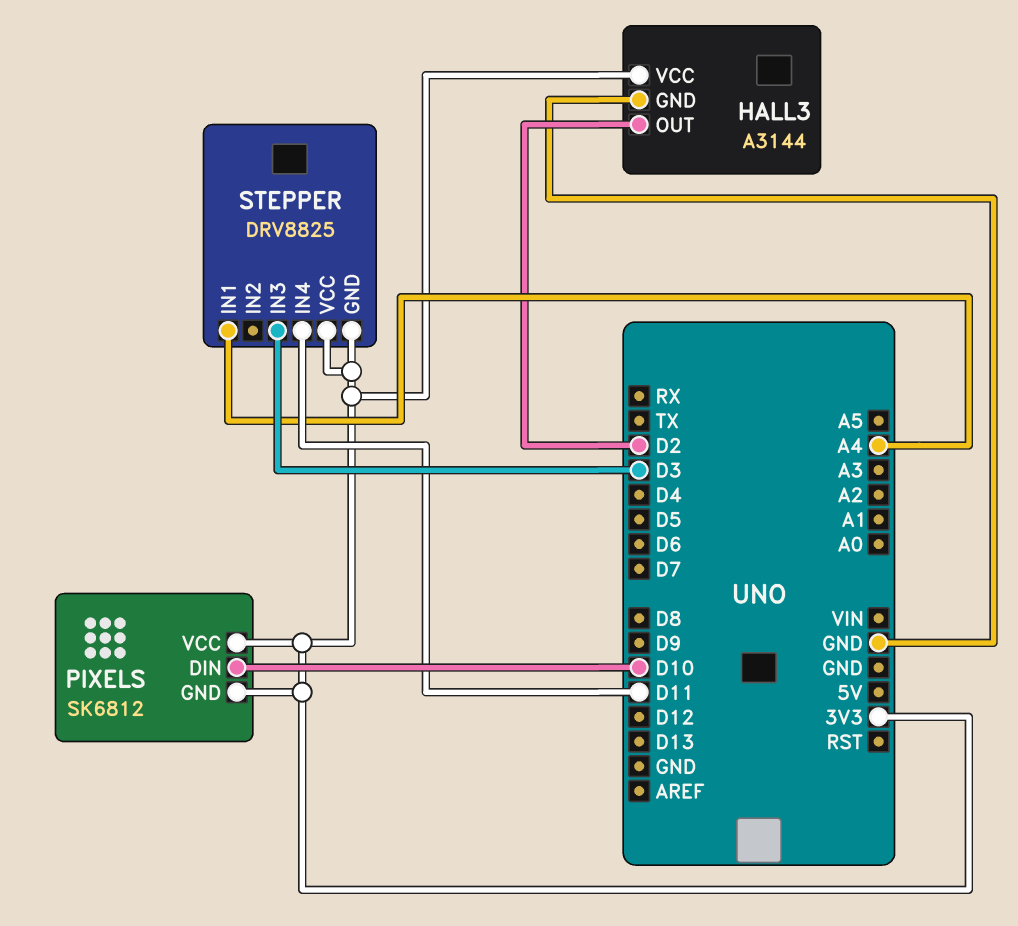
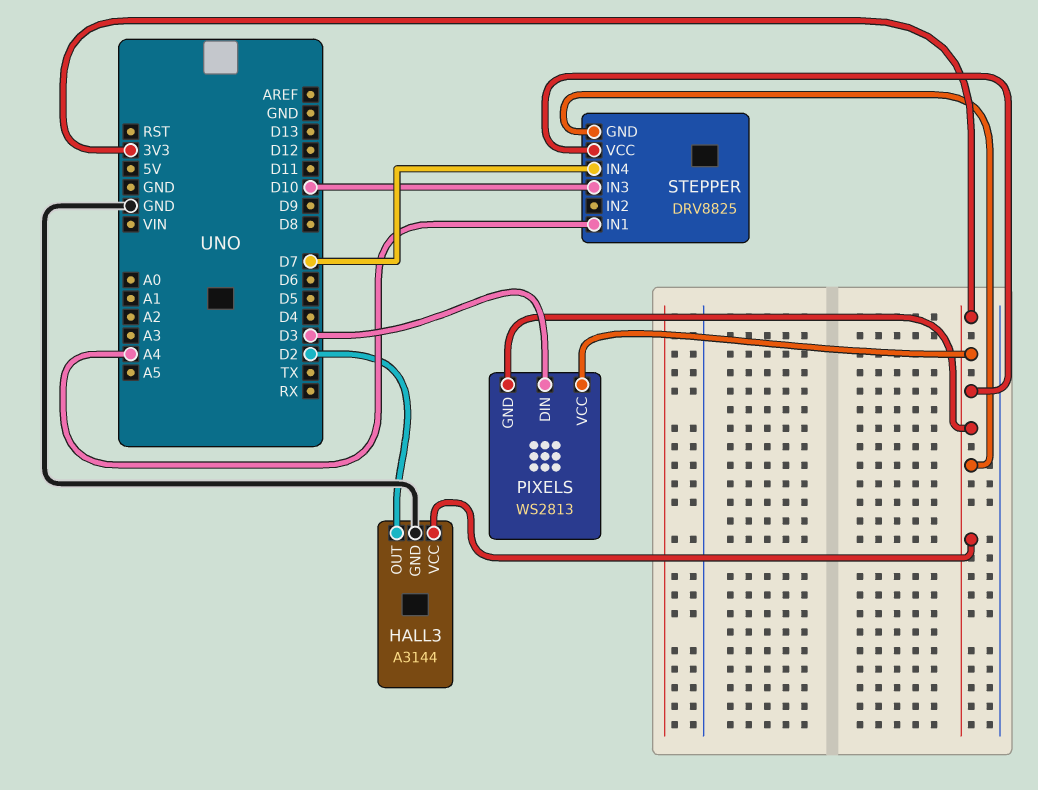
PIXELS: SK6812 -> WS2813
PIXELS pin DIN: D10 -> D3
STEPPER pin IN3: D3 -> D10
STEPPER pin IN4: D11 -> D7

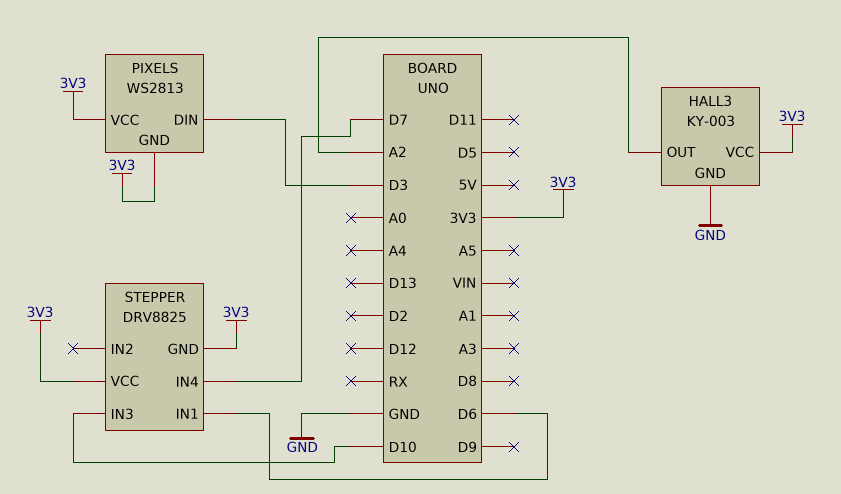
HALL3: A3144 -> KY-003
HALL3 pin OUT: D2 -> A2
STEPPER pin IN1: A4 -> D6

